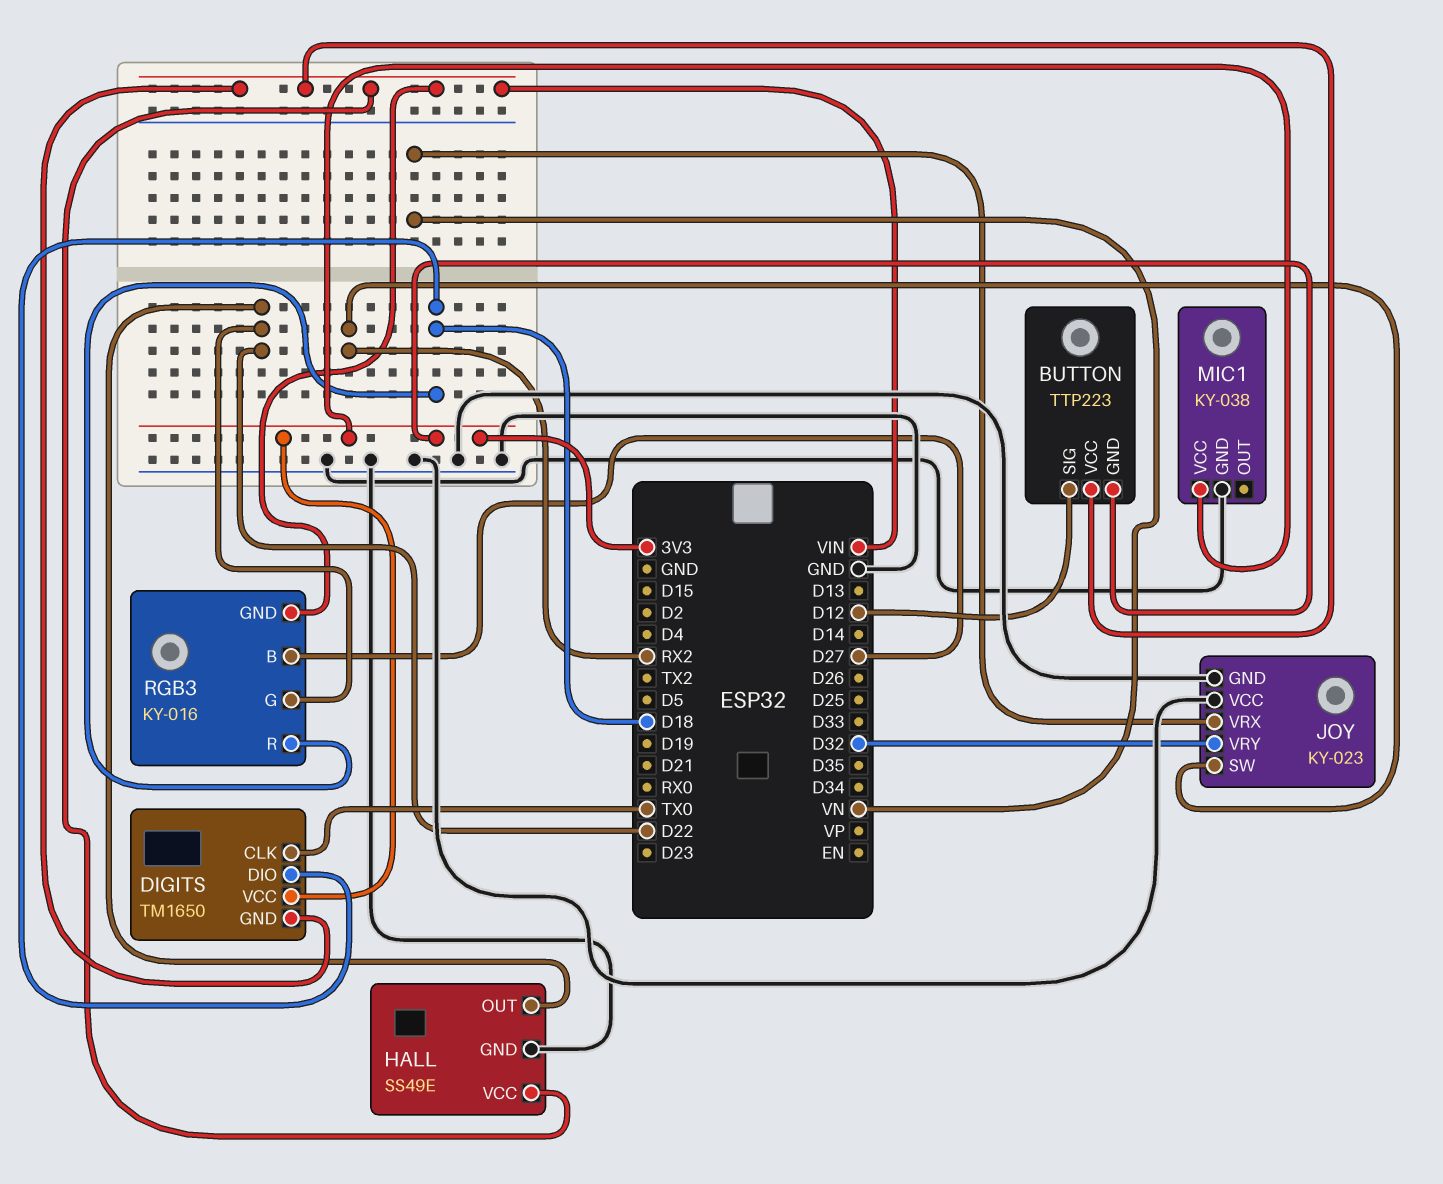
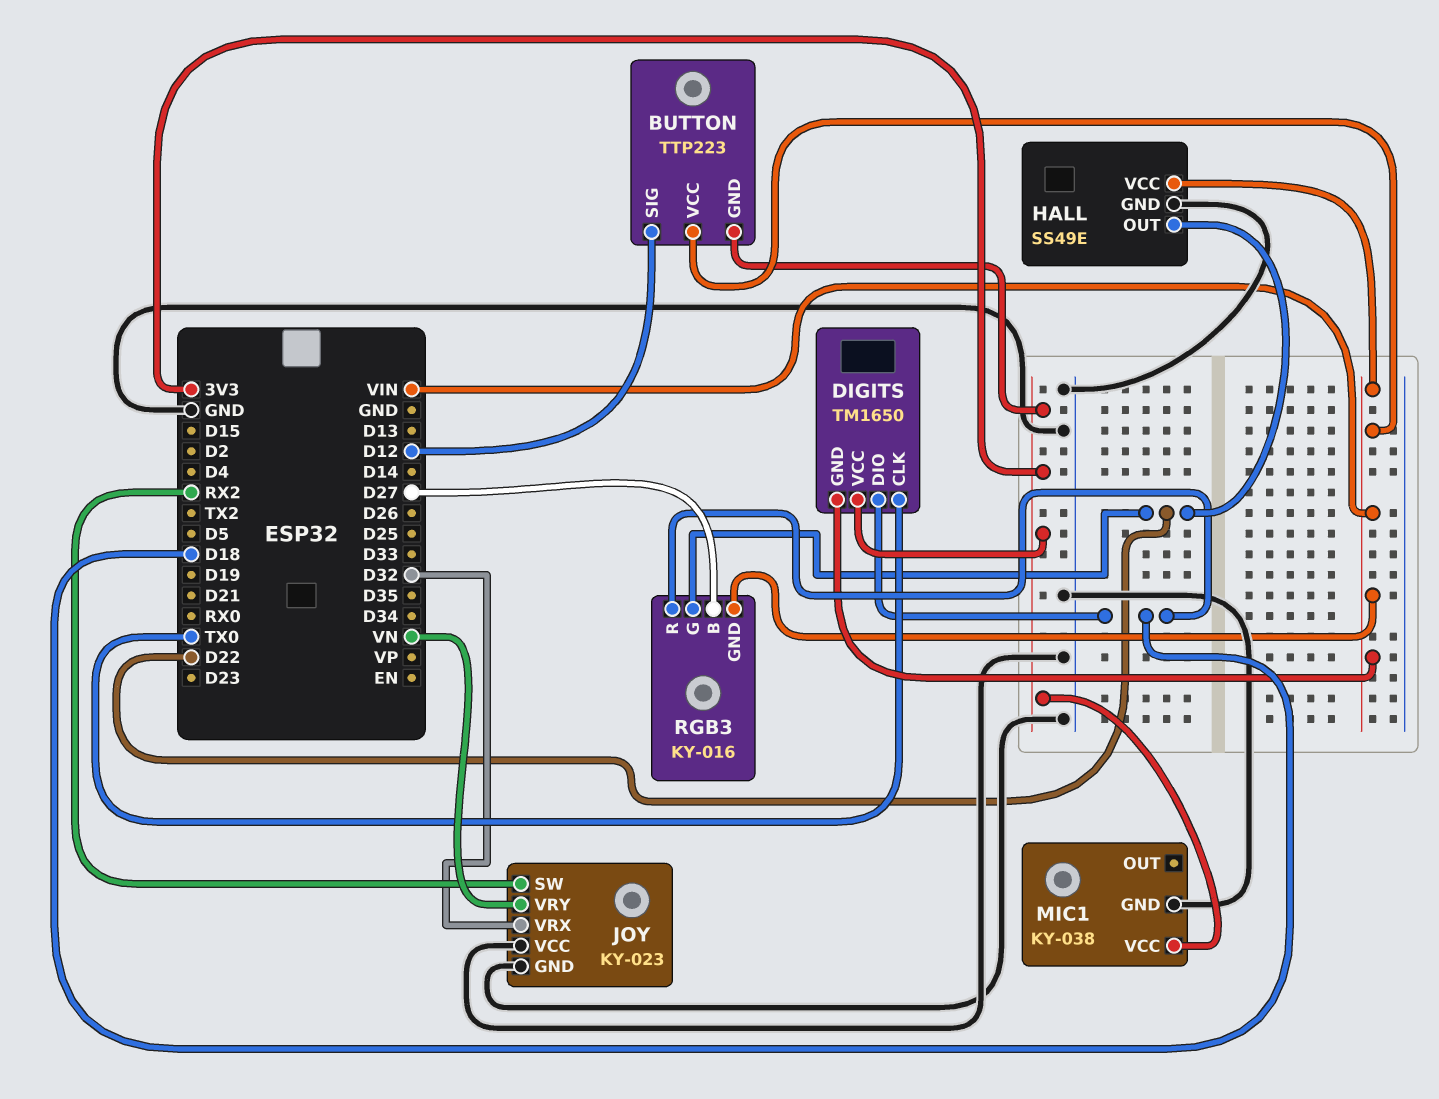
JOY pin VRX: VN -> D32
JOY pin VRY: D32 -> VN

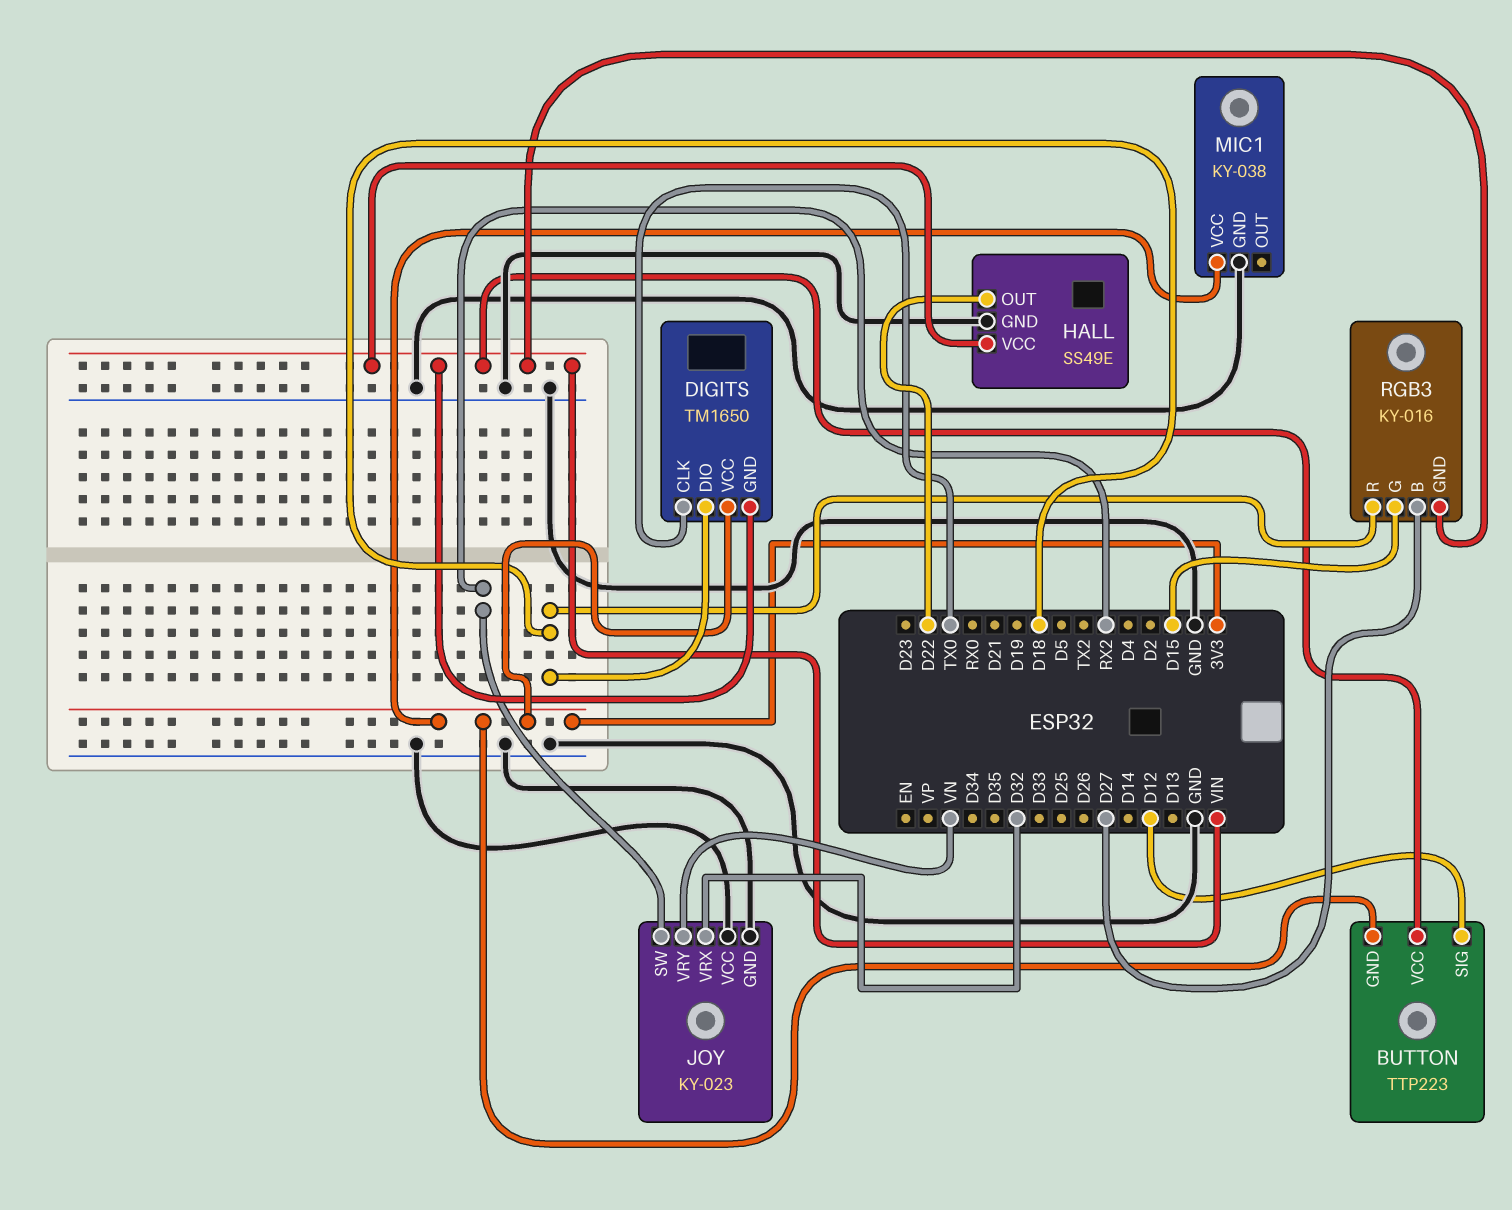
RGB3 pin G: D22 -> D15

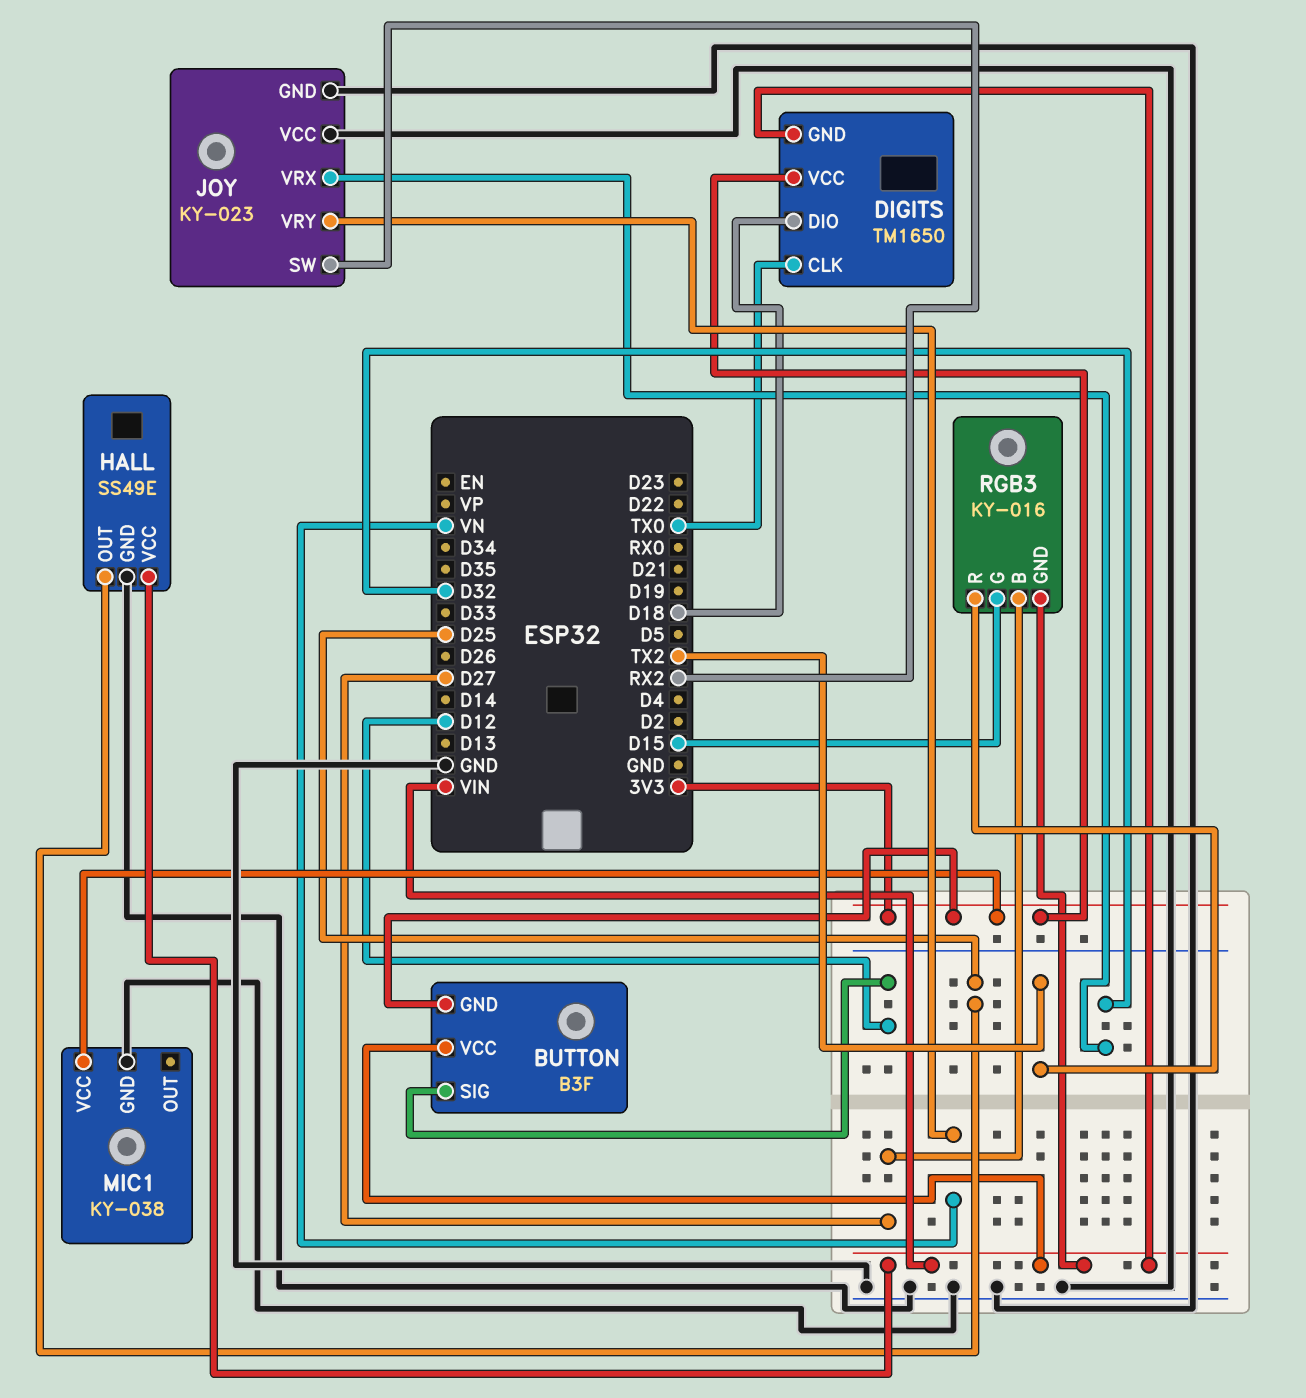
BUTTON: TTP223 -> B3F
HALL pin OUT: D22 -> D25
RGB3 pin R: D18 -> TX2

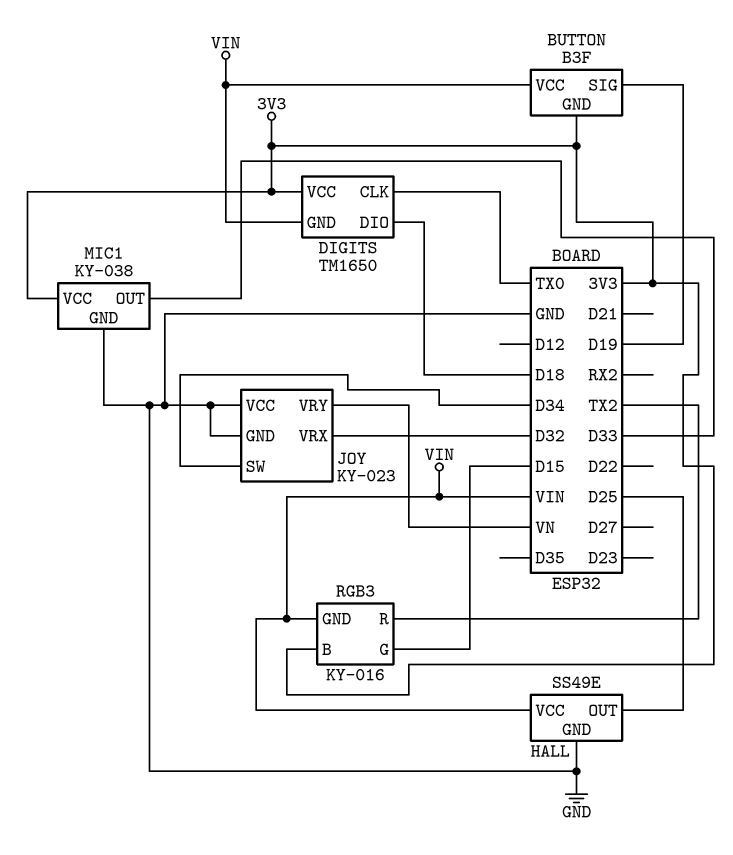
BUTTON pin SIG: D12 -> D19
JOY pin SW: RX2 -> D34
MIC1 pin OUT: none -> D33
RGB3 pin B: D27 -> 3V3

